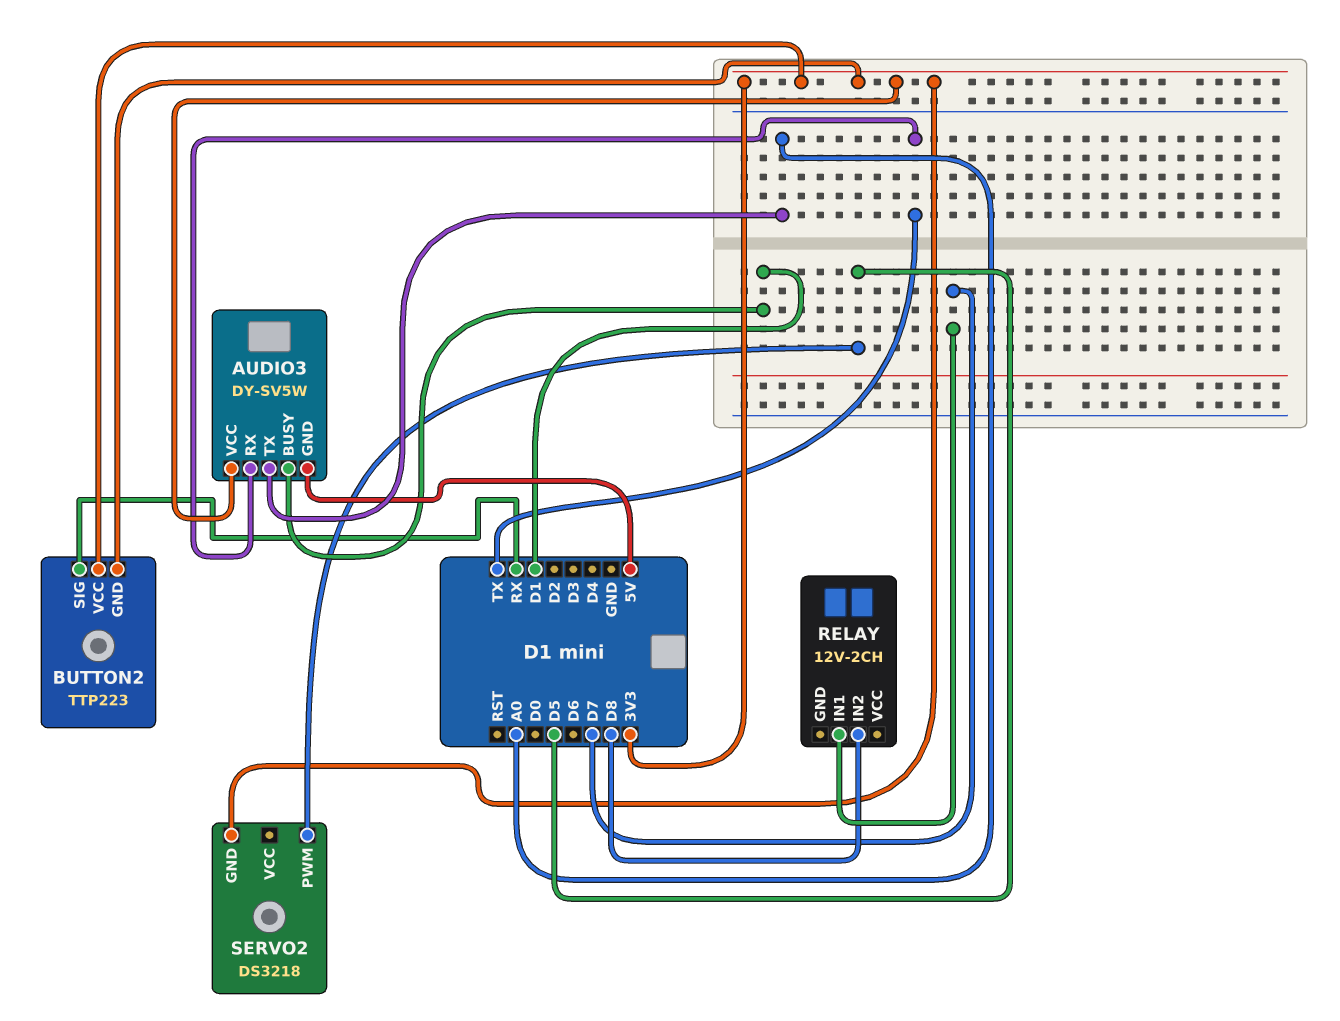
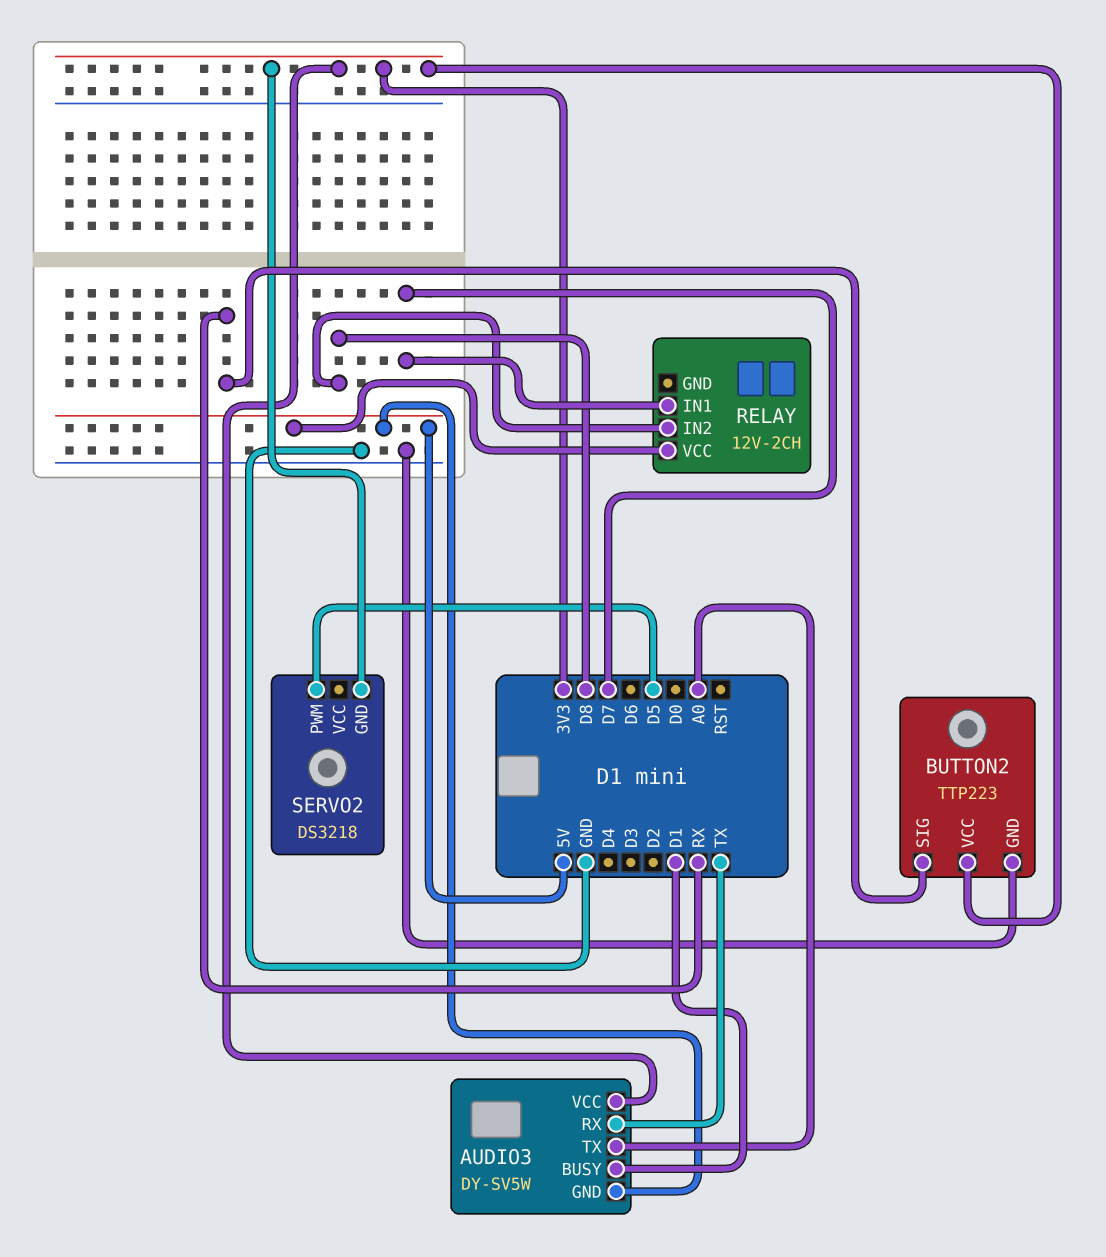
BUTTON2 pin GND: 3V3 -> GND
RELAY pin VCC: none -> 5V

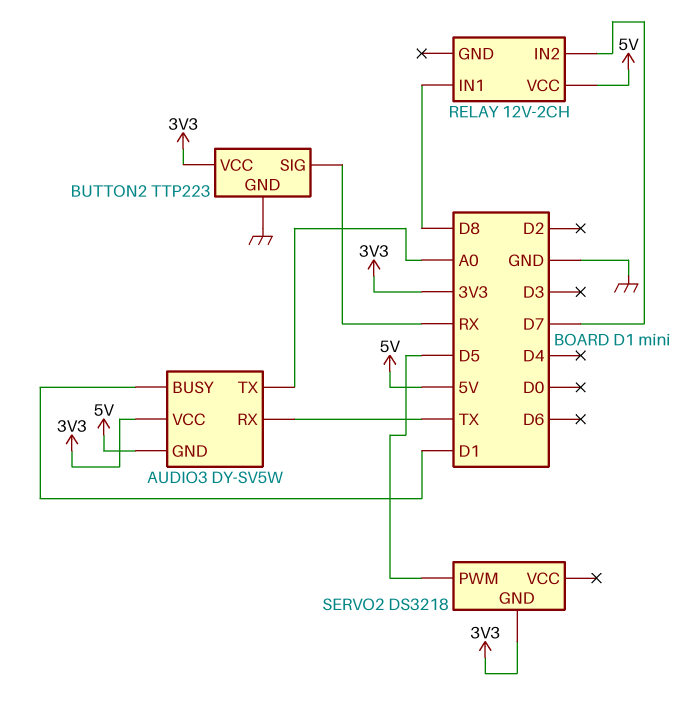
RELAY pin IN1: D7 -> D8
RELAY pin IN2: D8 -> D7

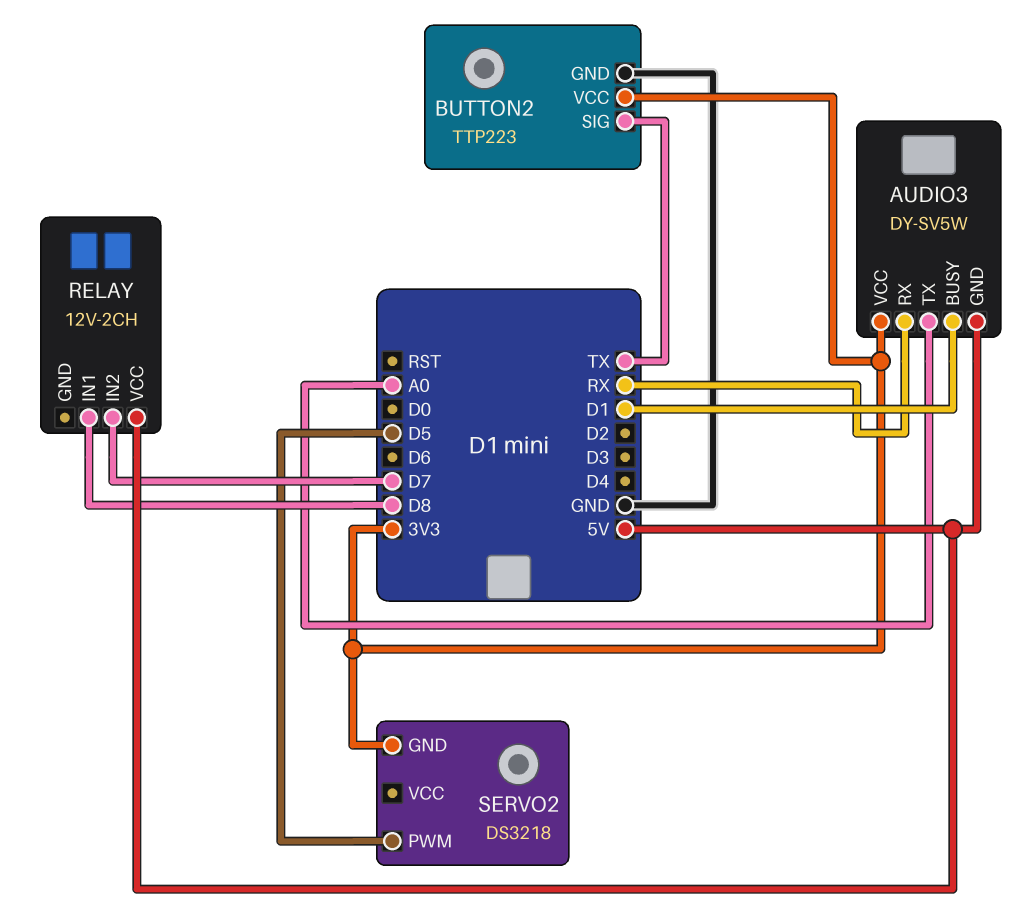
AUDIO3 pin RX: TX -> RX
BUTTON2 pin SIG: RX -> TX

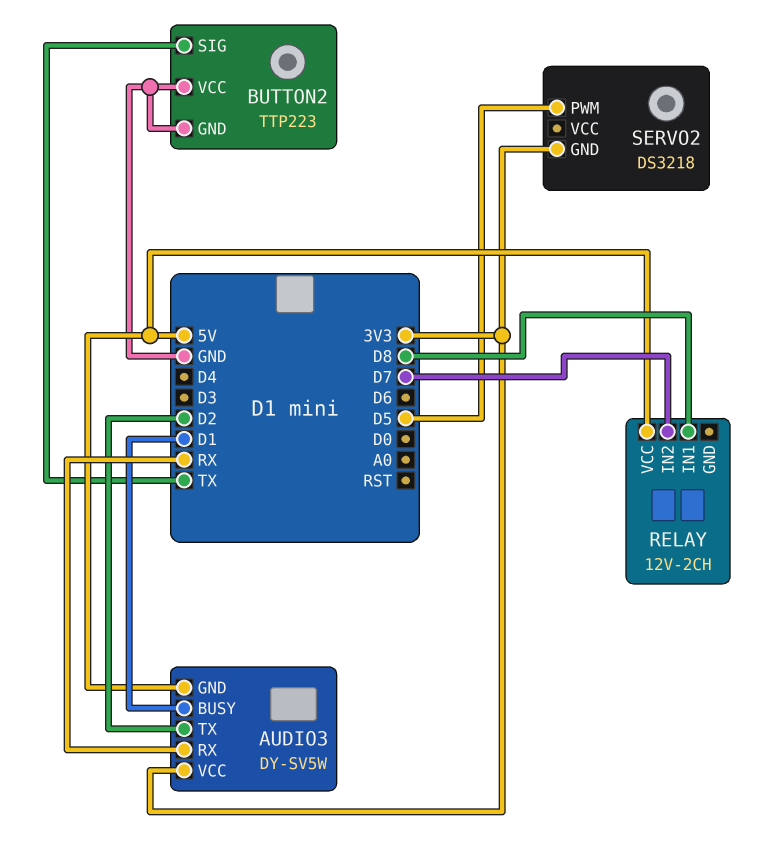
AUDIO3 pin TX: A0 -> D2
BUTTON2 pin VCC: 3V3 -> GND

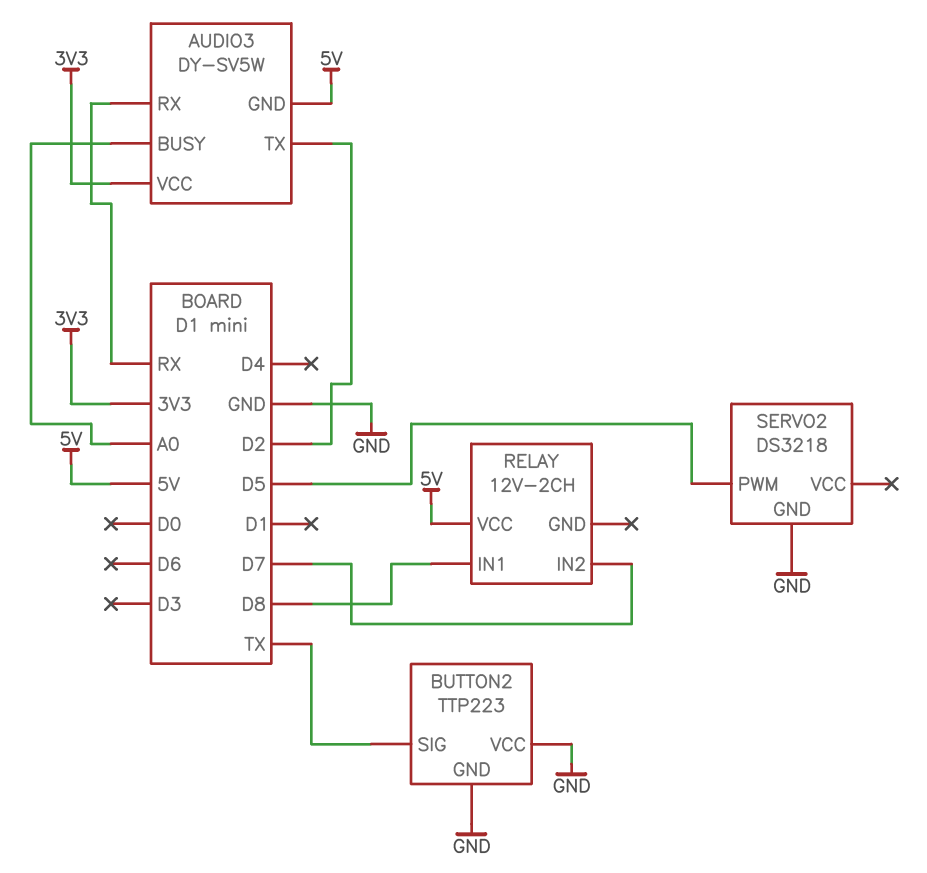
AUDIO3 pin BUSY: D1 -> A0
SERVO2 pin GND: 3V3 -> GND

